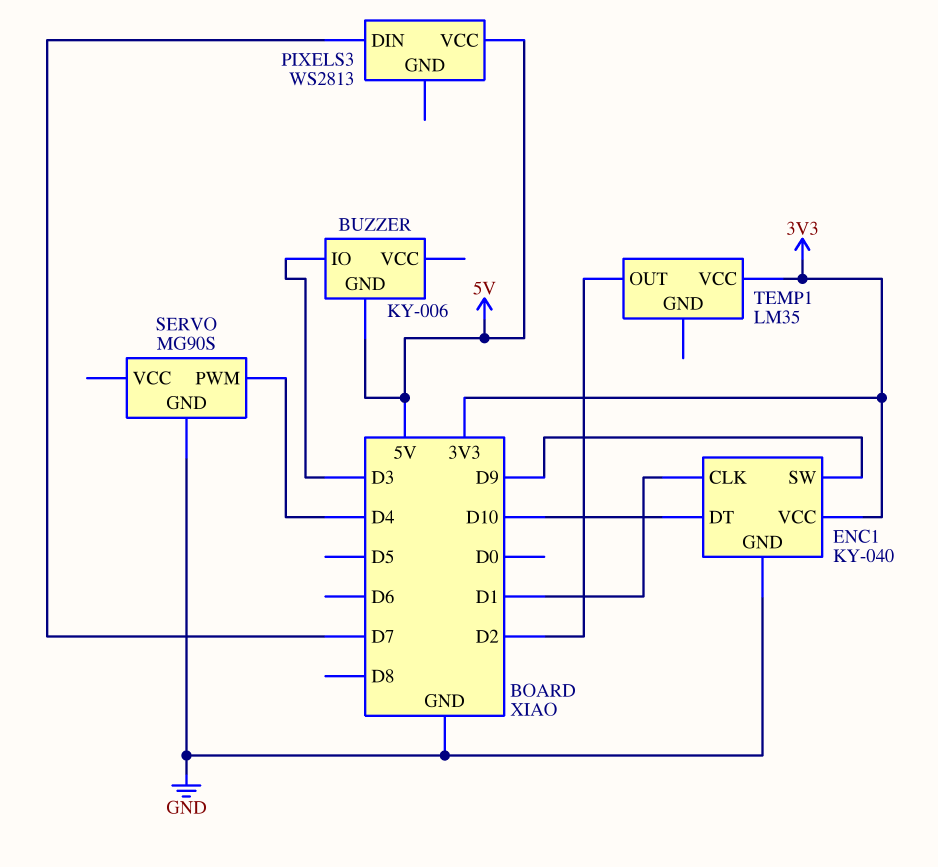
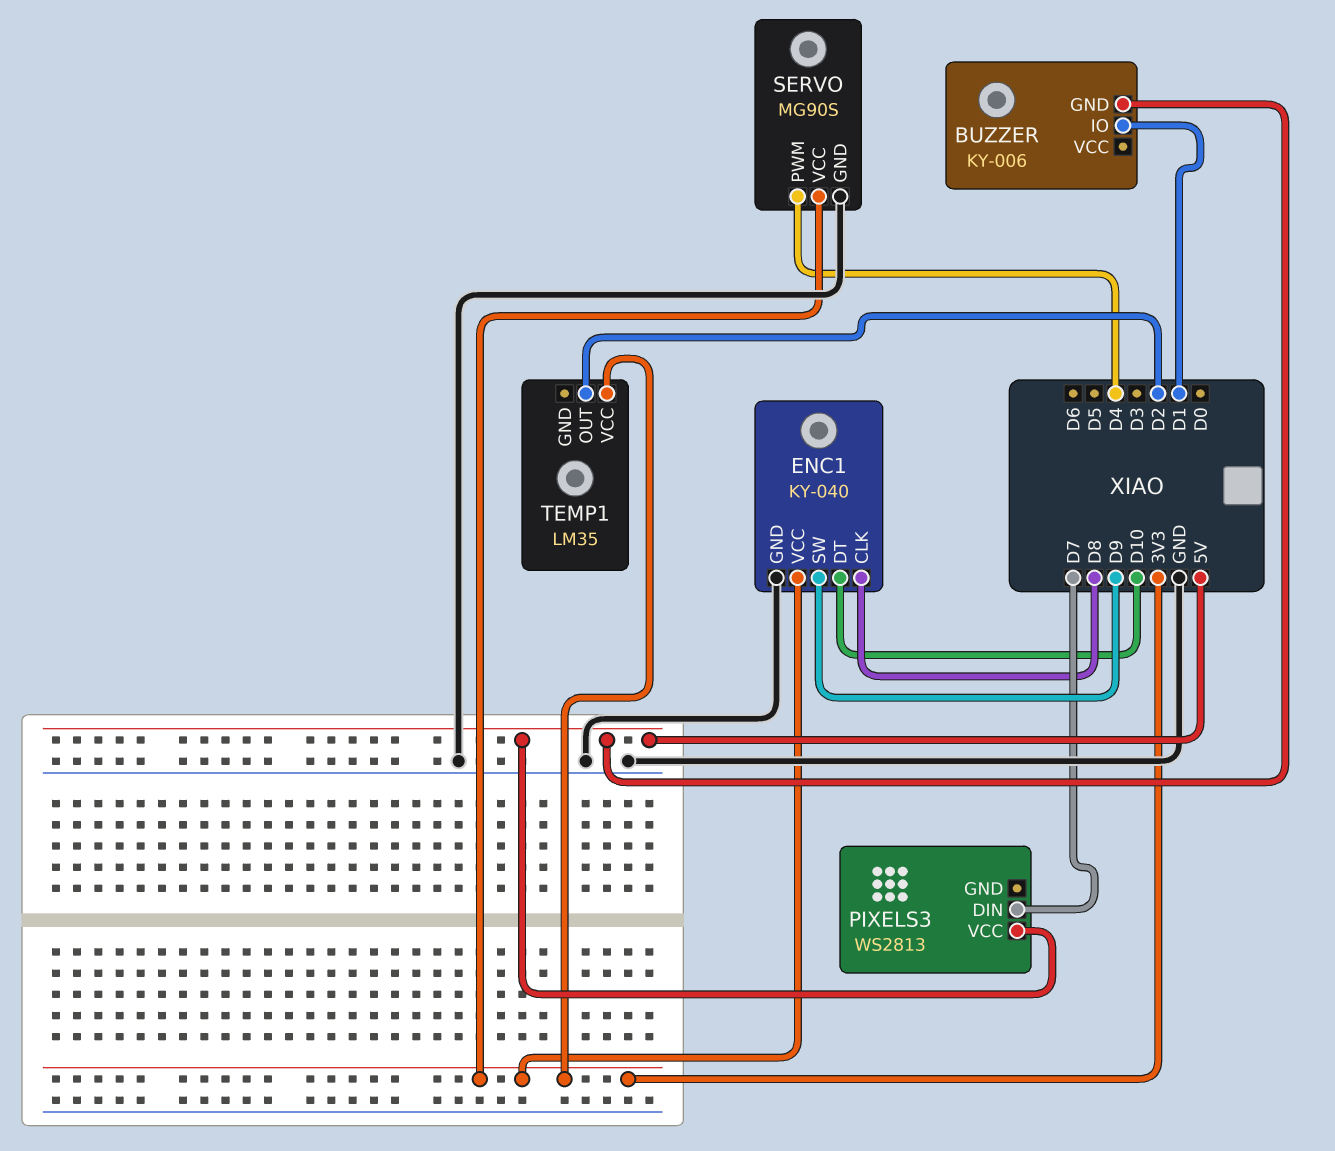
BUZZER pin IO: D3 -> D1
ENC1 pin CLK: D1 -> D8
SERVO pin VCC: none -> 3V3

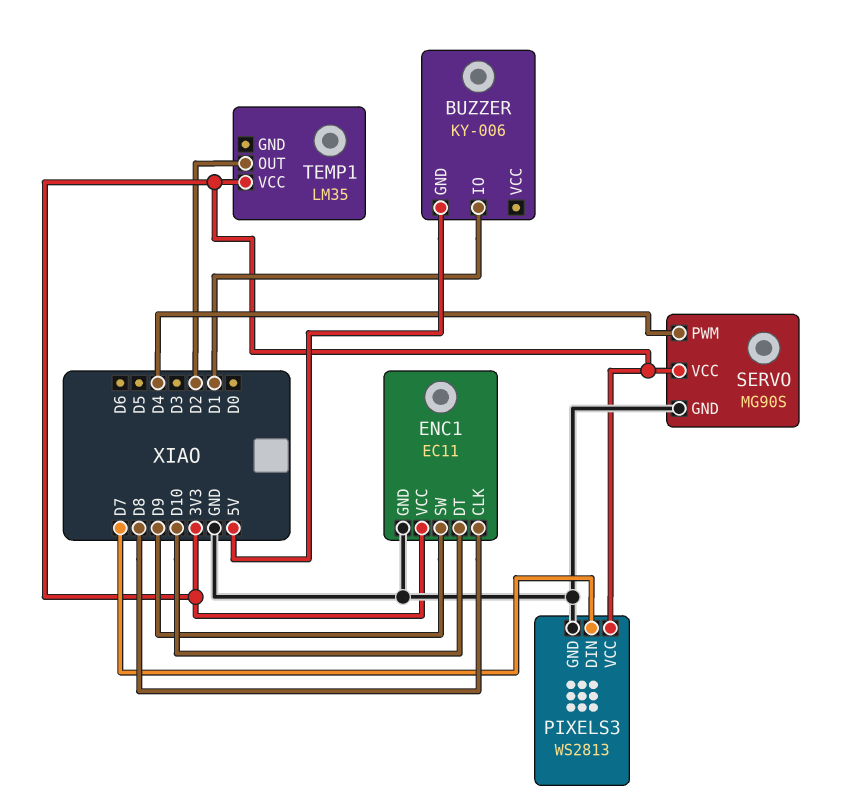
ENC1: KY-040 -> EC11
PIXELS3 pin GND: none -> GND
PIXELS3 pin VCC: 5V -> 3V3

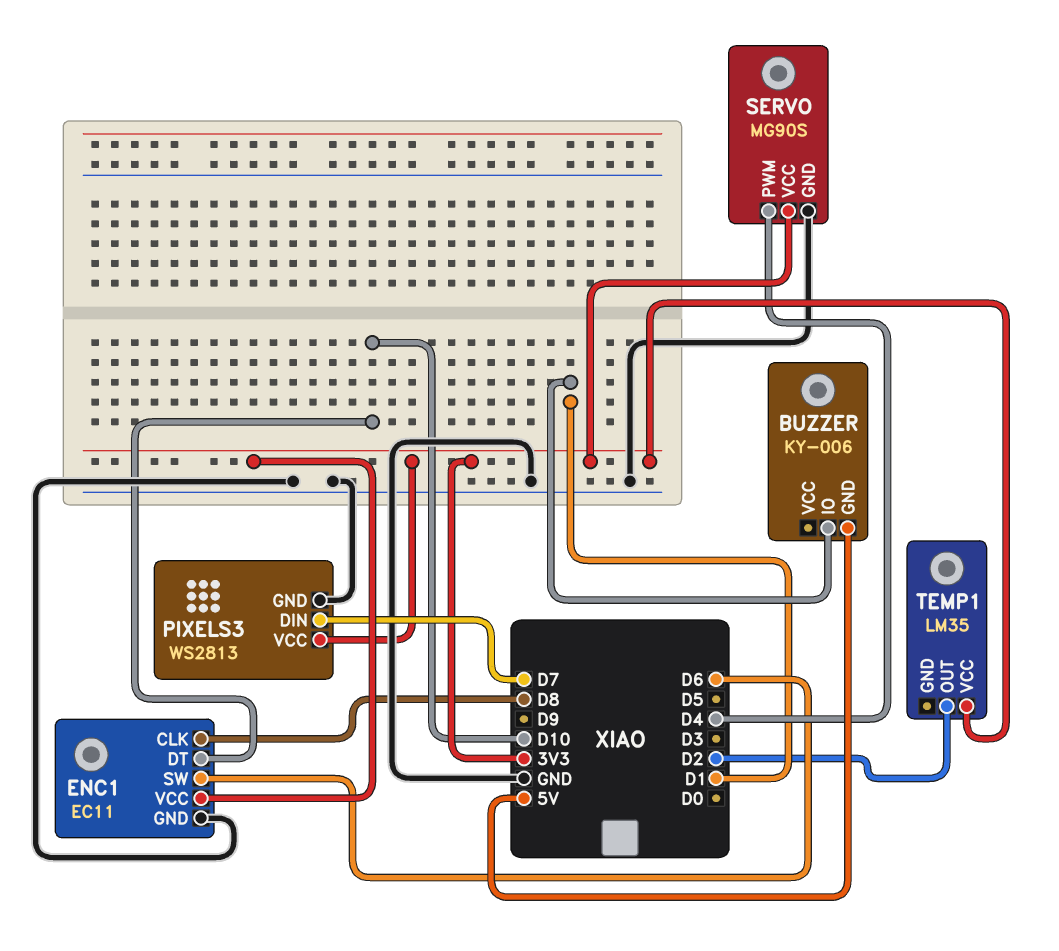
ENC1 pin SW: D9 -> D6

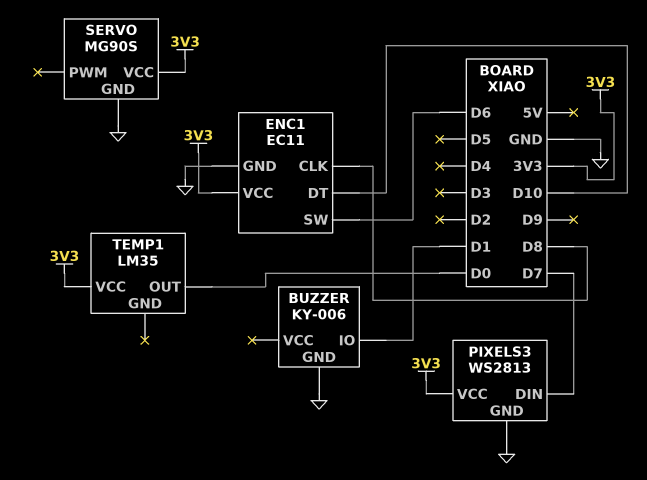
BUZZER pin GND: 5V -> GND
SERVO pin PWM: D4 -> none
TEMP1 pin OUT: D2 -> D0

